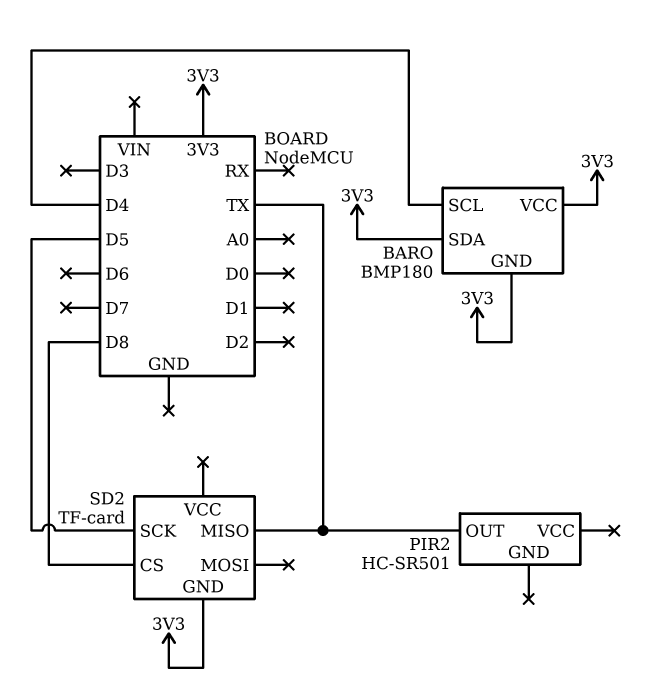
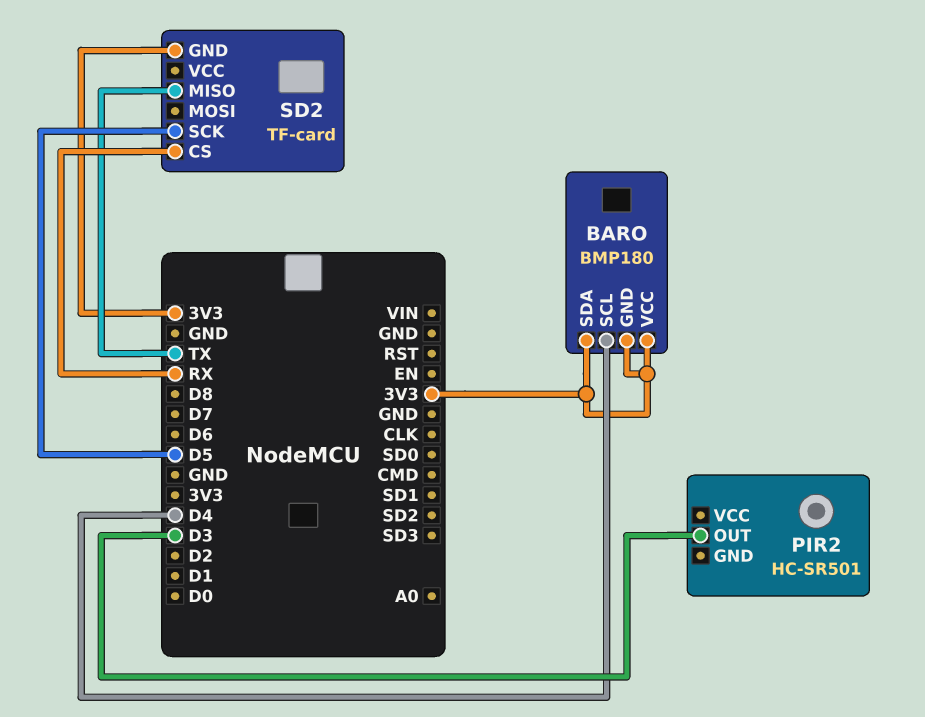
PIR2 pin OUT: TX -> D3
SD2 pin CS: D8 -> RX

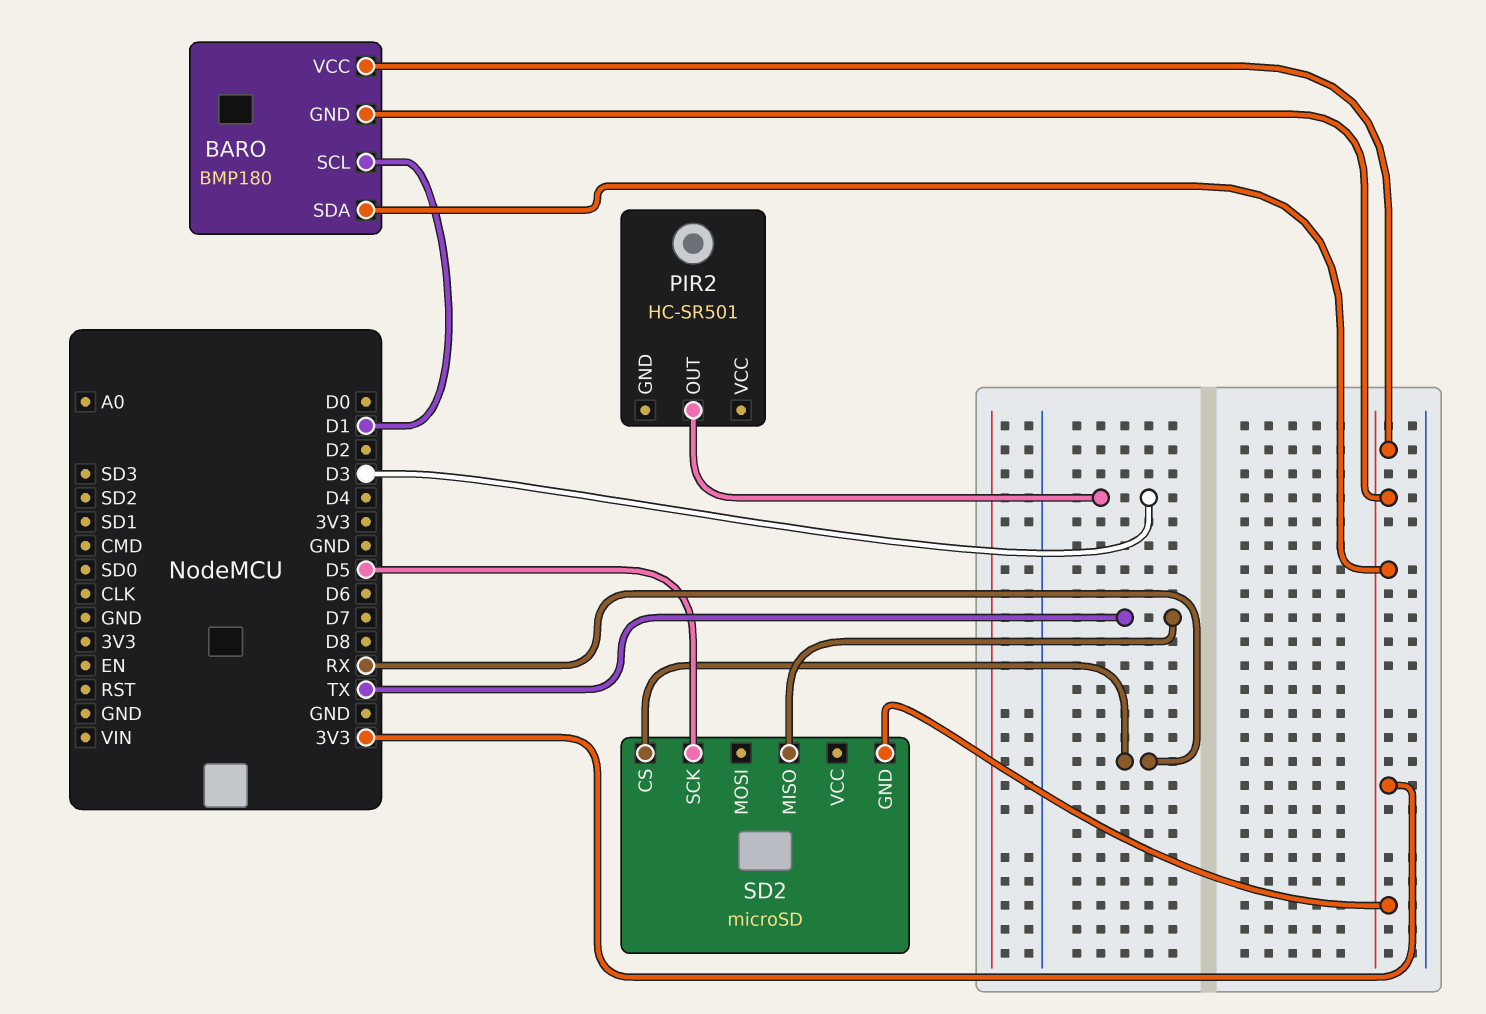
BARO pin SCL: D4 -> D1
SD2: TF-card -> microSD

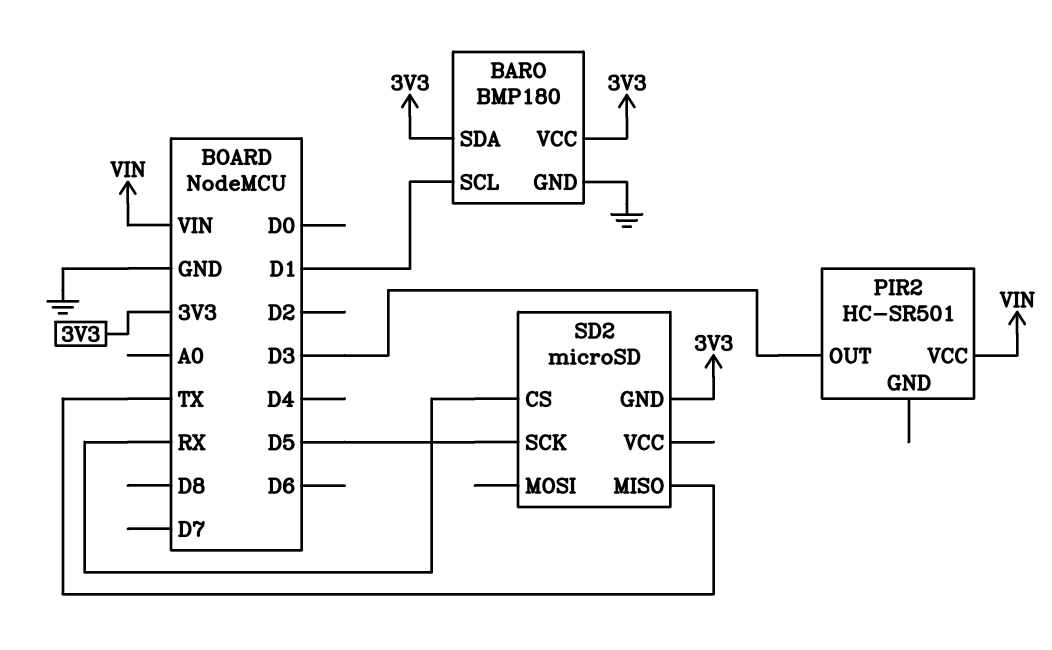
BARO pin GND: 3V3 -> GND
PIR2 pin VCC: none -> VIN

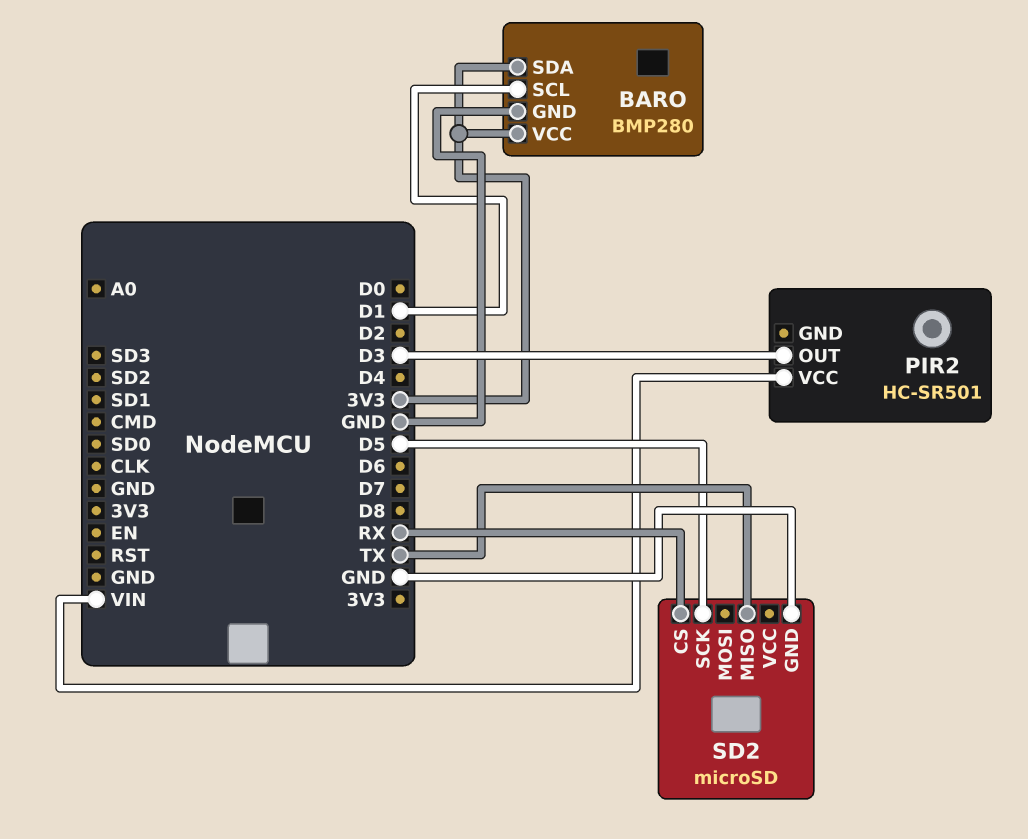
BARO: BMP180 -> BMP280
SD2 pin GND: 3V3 -> GND

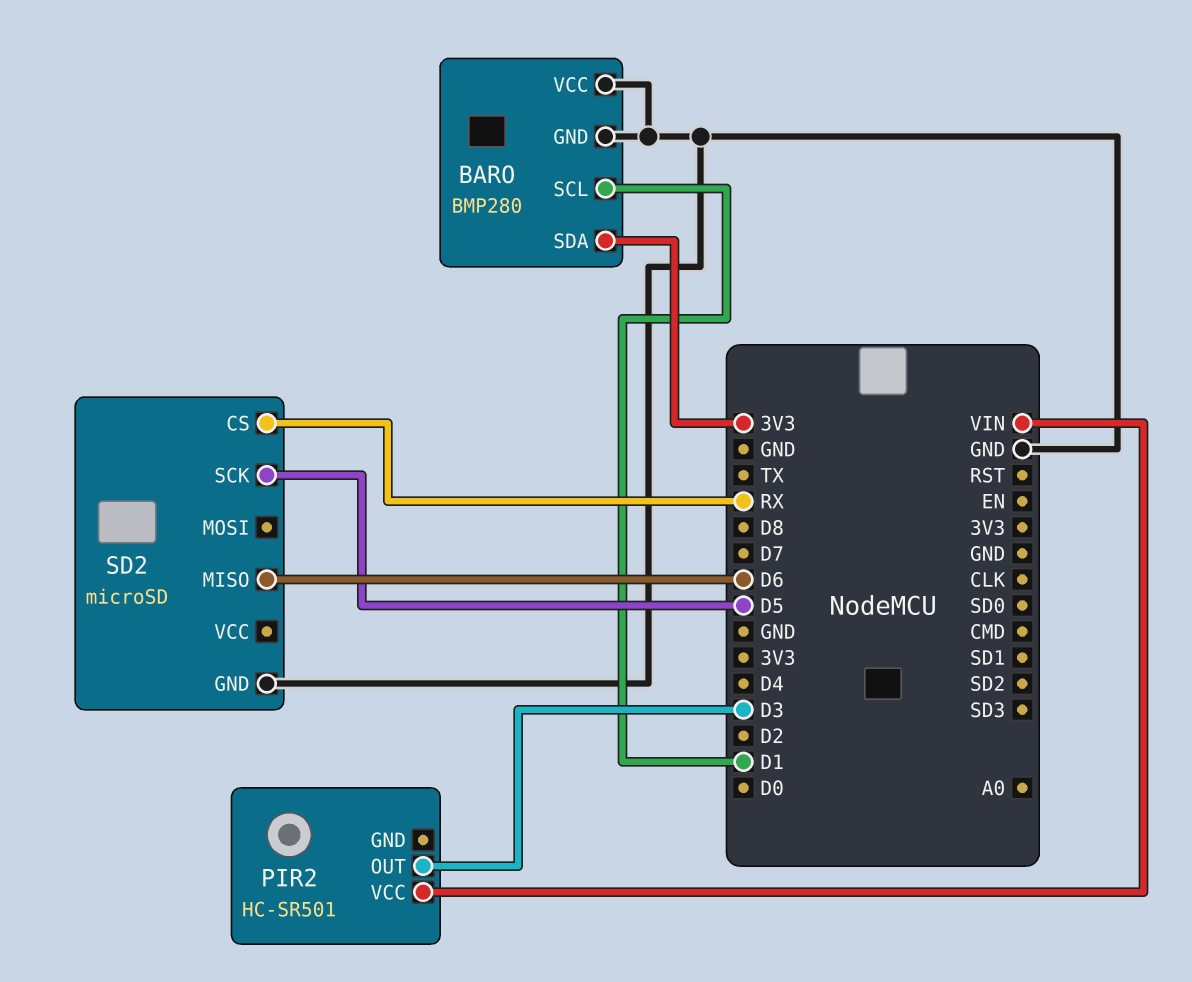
BARO pin VCC: 3V3 -> GND
SD2 pin MISO: TX -> D6

